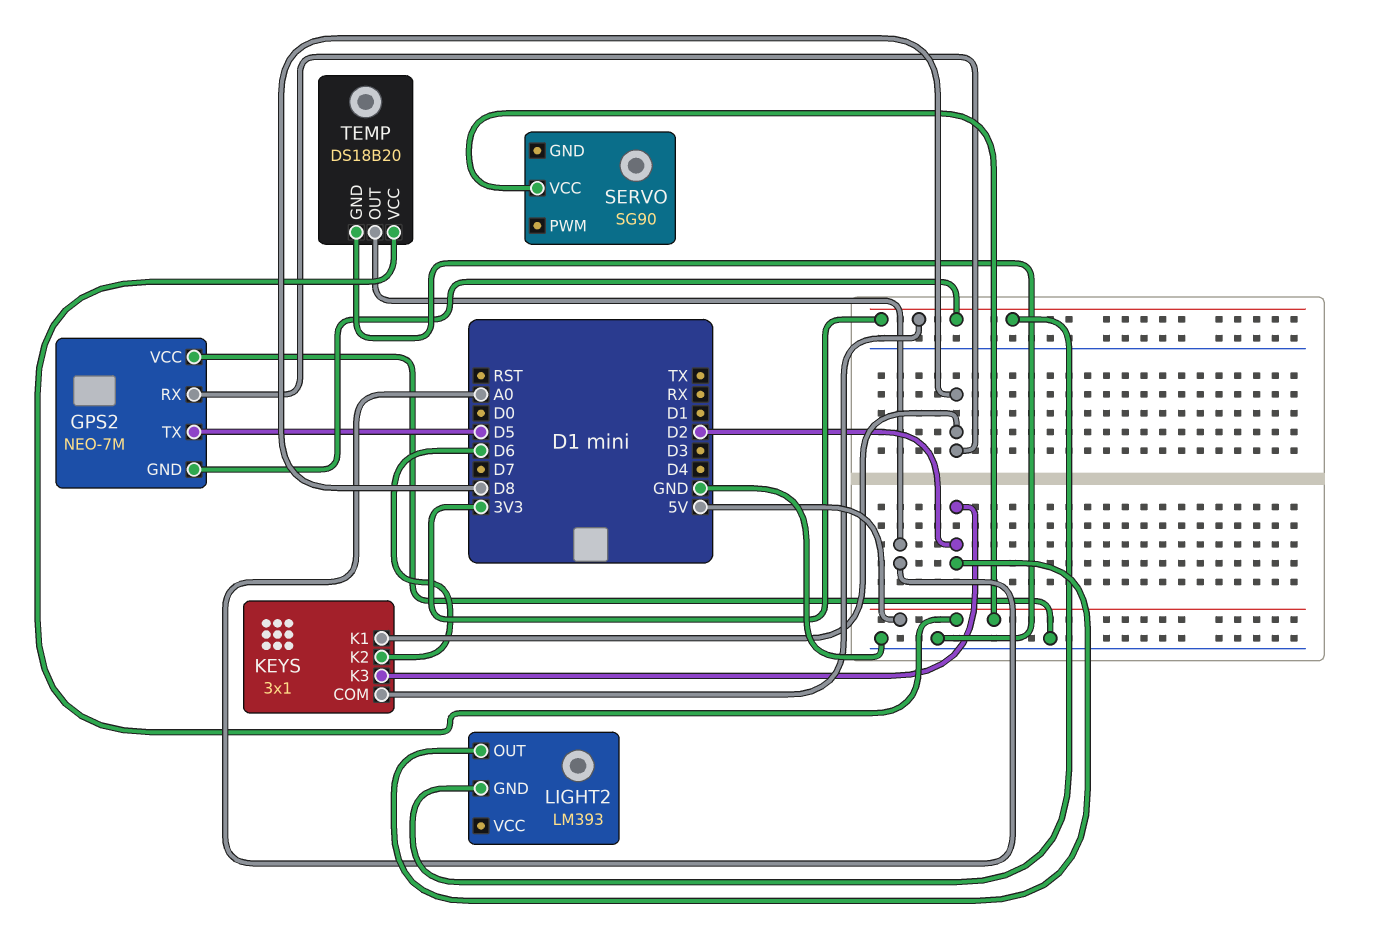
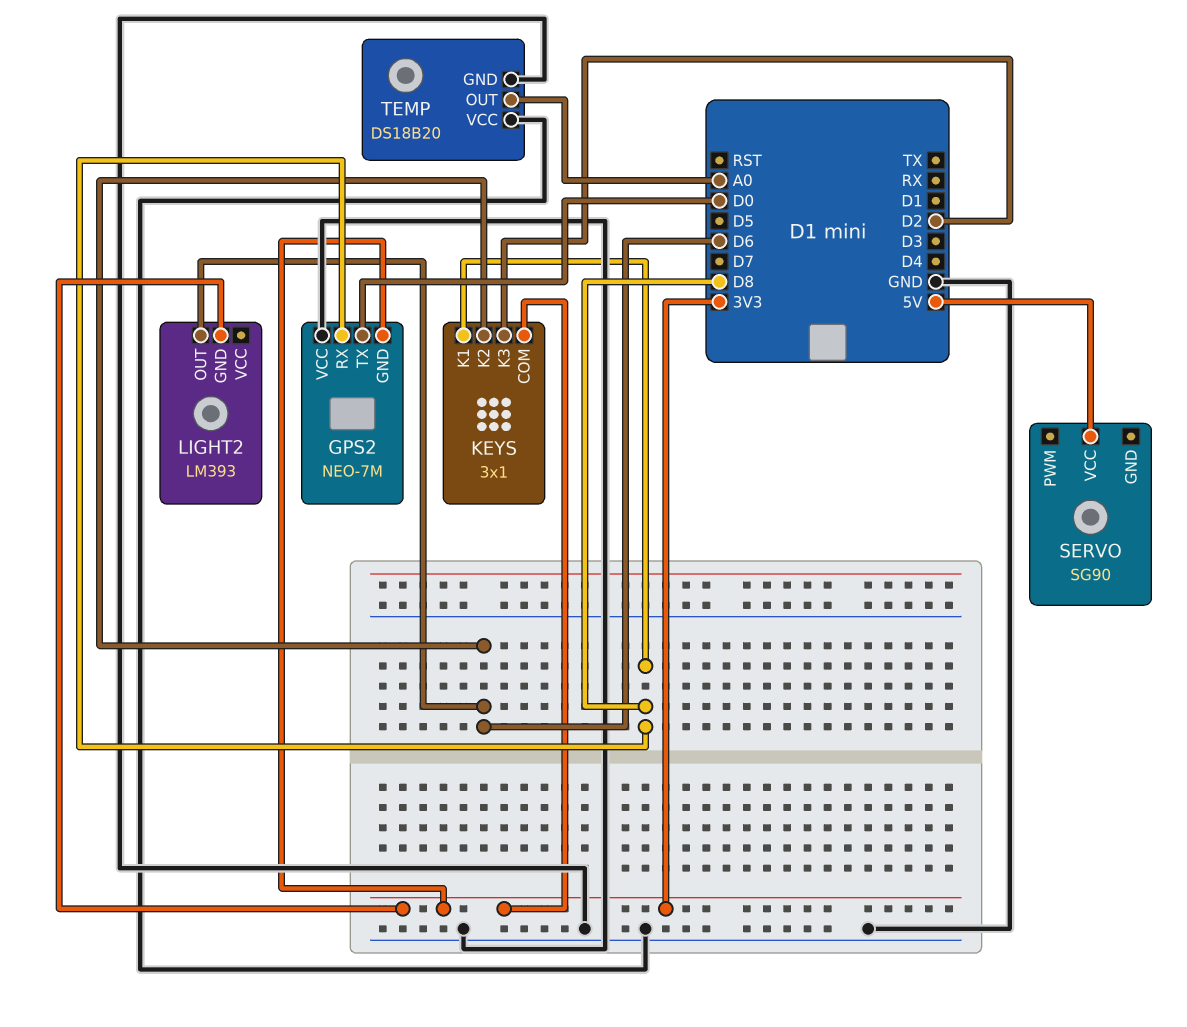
GPS2 pin TX: D5 -> D0
LIGHT2 pin OUT: D2 -> D6
TEMP pin VCC: 5V -> GND

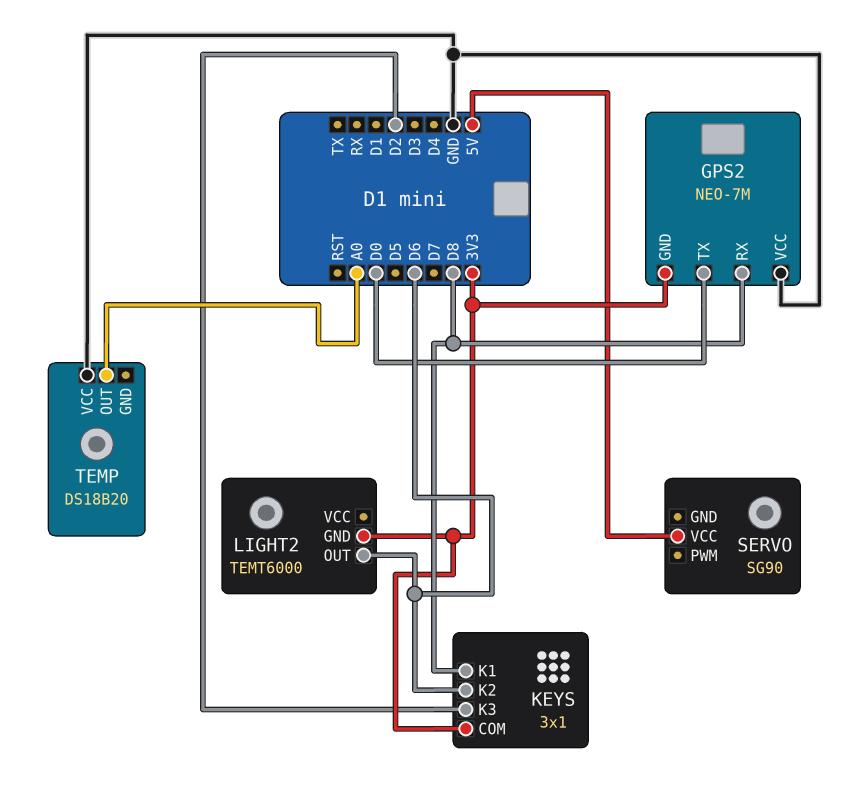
LIGHT2: LM393 -> TEMT6000
TEMP pin GND: GND -> none

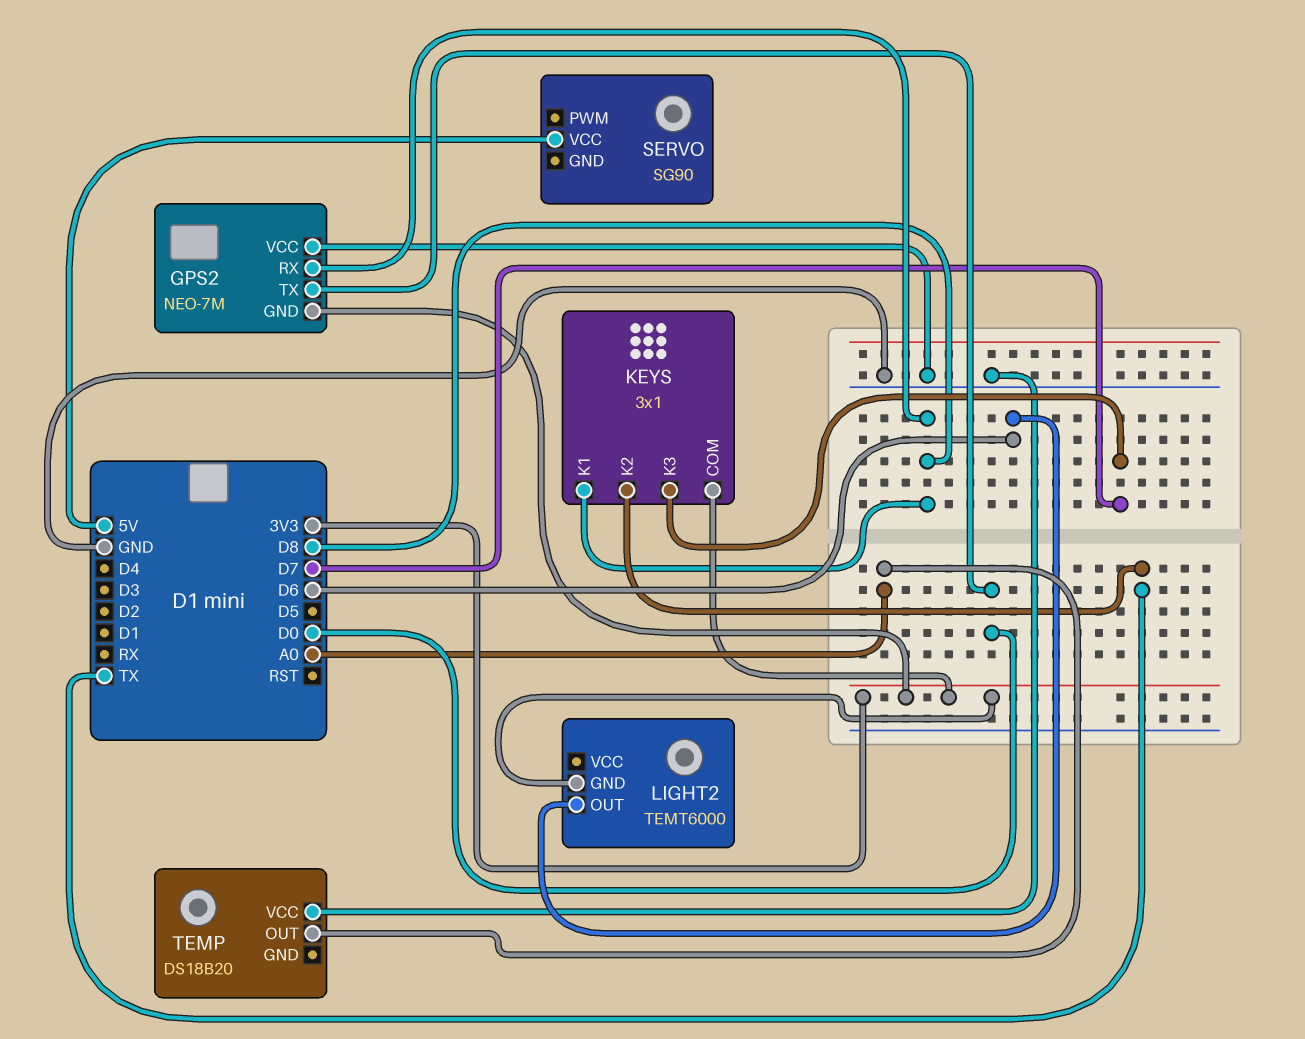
KEYS pin K2: D6 -> TX
KEYS pin K3: D2 -> D7

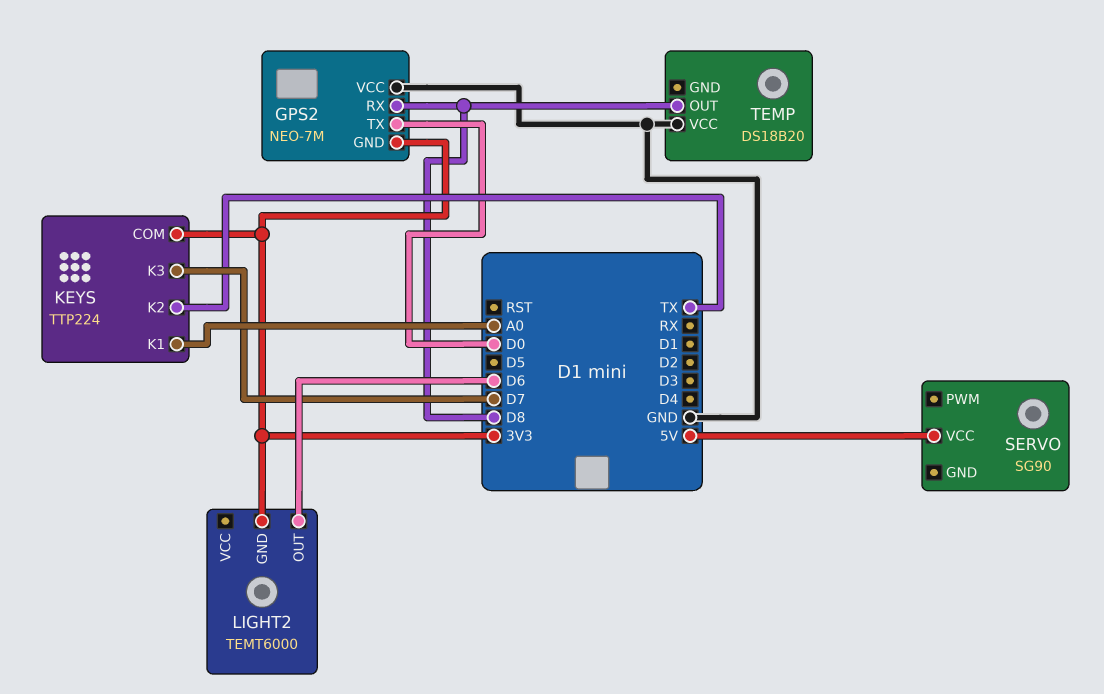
KEYS: 3x1 -> TTP224
KEYS pin K1: D8 -> A0
TEMP pin OUT: A0 -> D8

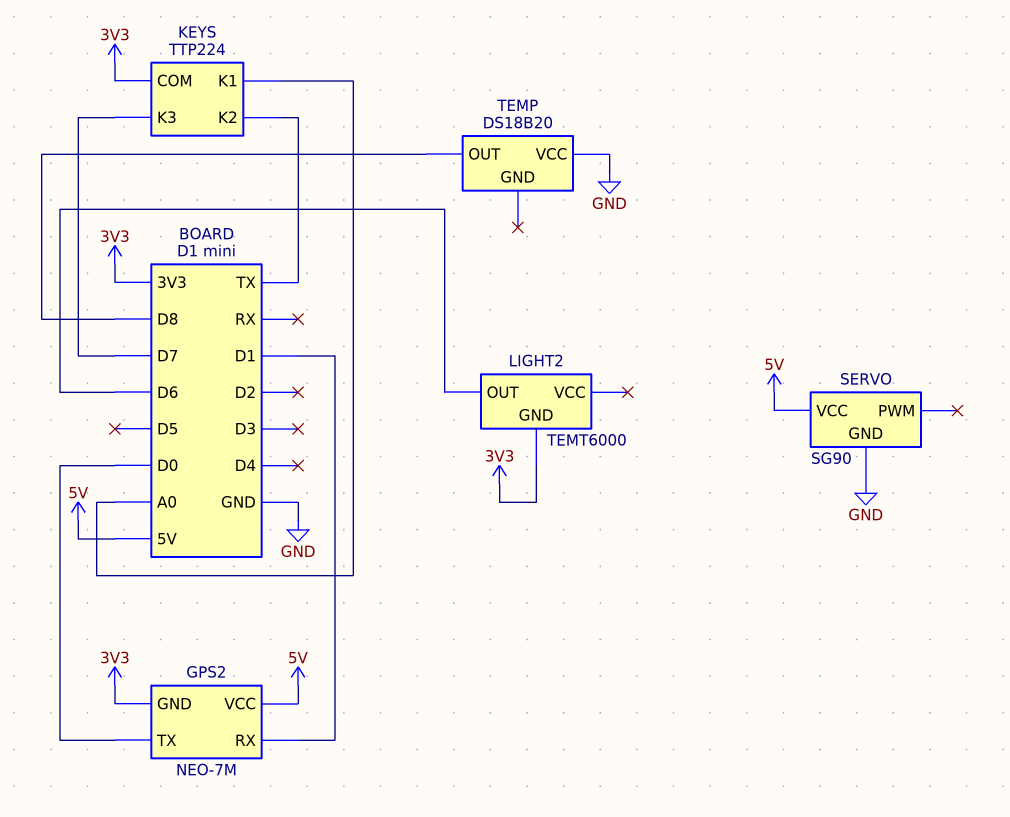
GPS2 pin RX: D8 -> D1
GPS2 pin VCC: GND -> 5V
SERVO pin GND: none -> GND

